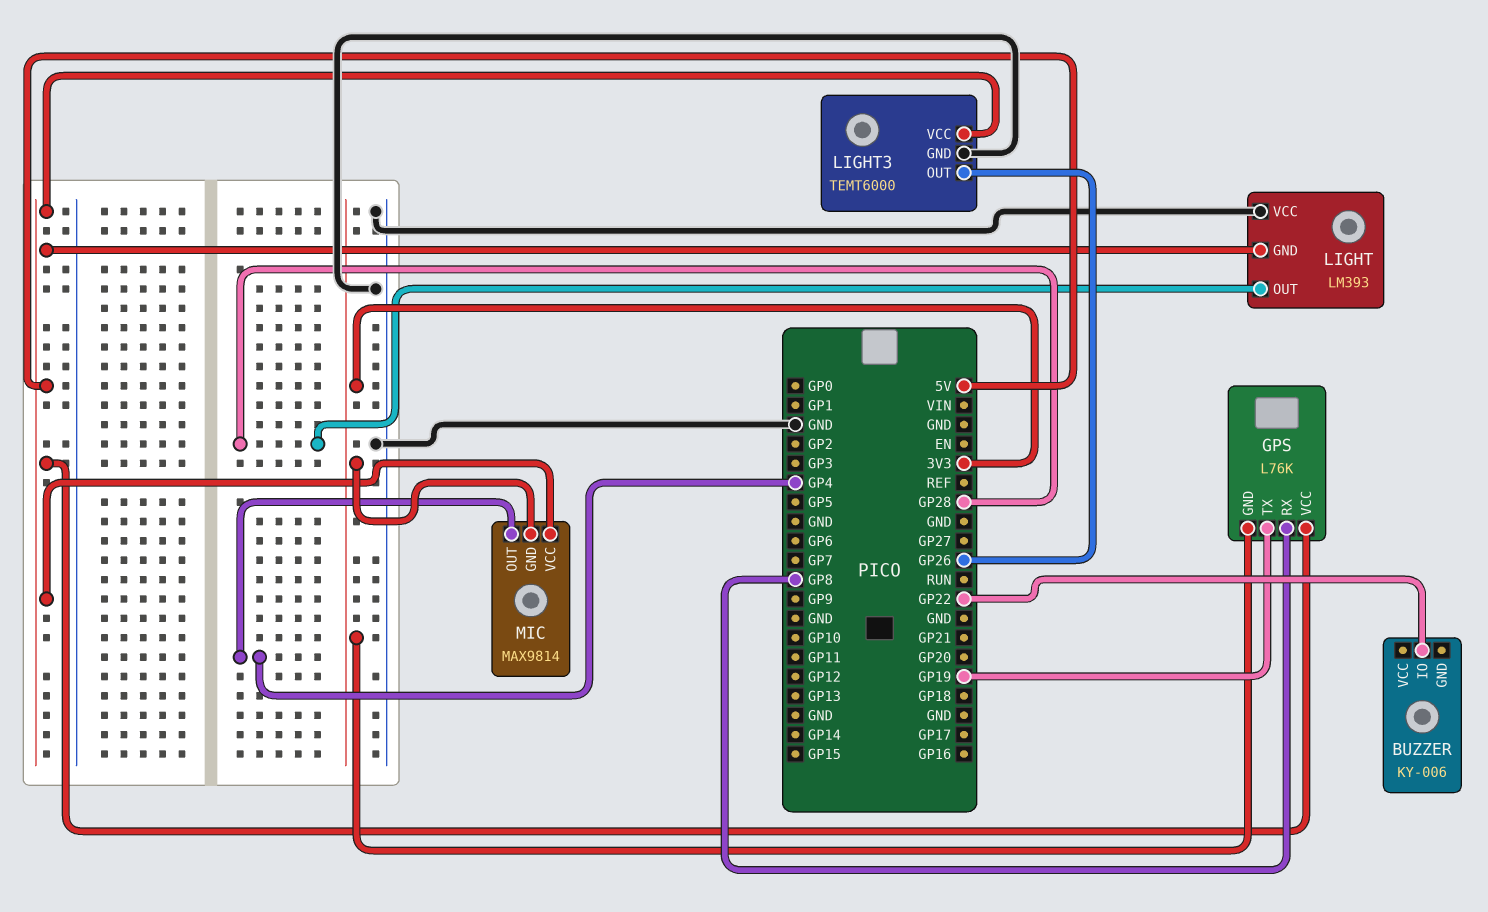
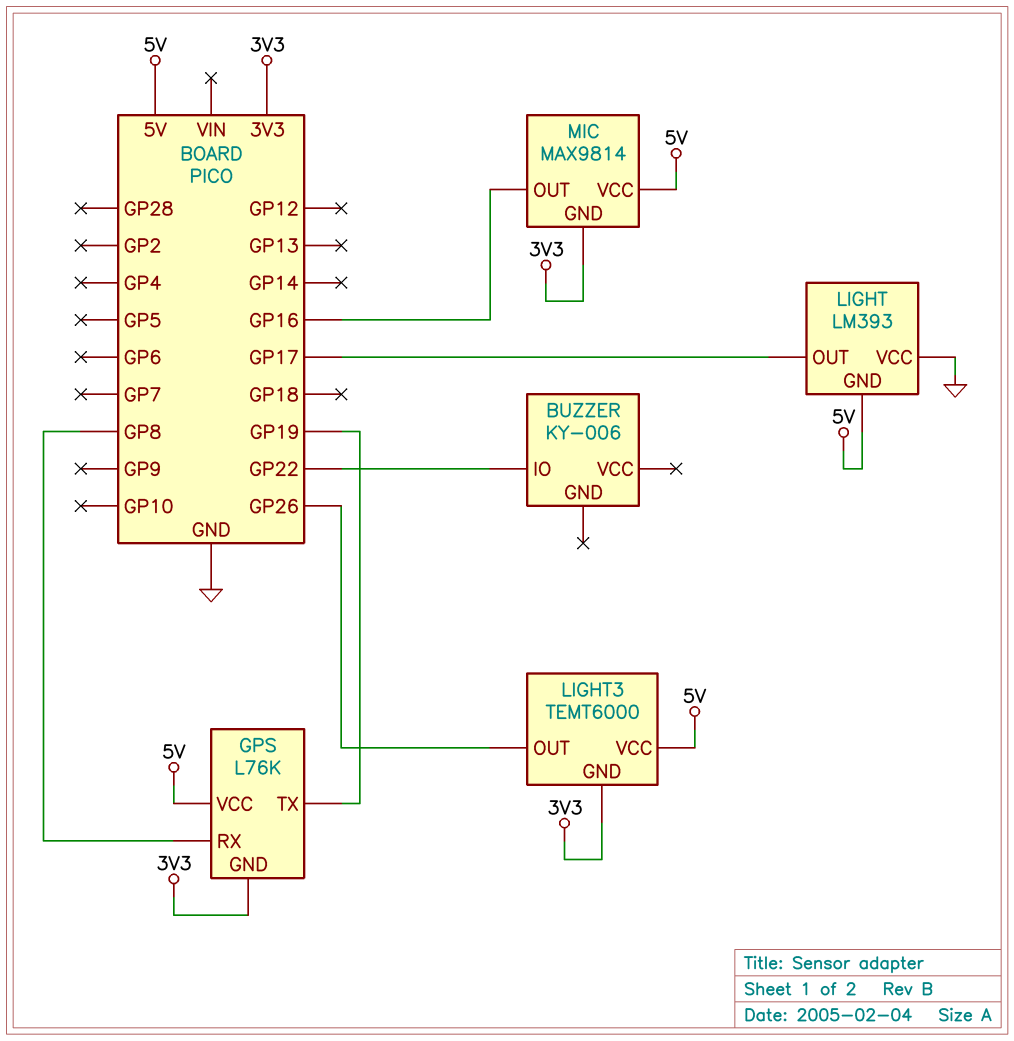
LIGHT pin OUT: GP28 -> GP17
LIGHT3 pin GND: GND -> 3V3
MIC pin OUT: GP4 -> GP16

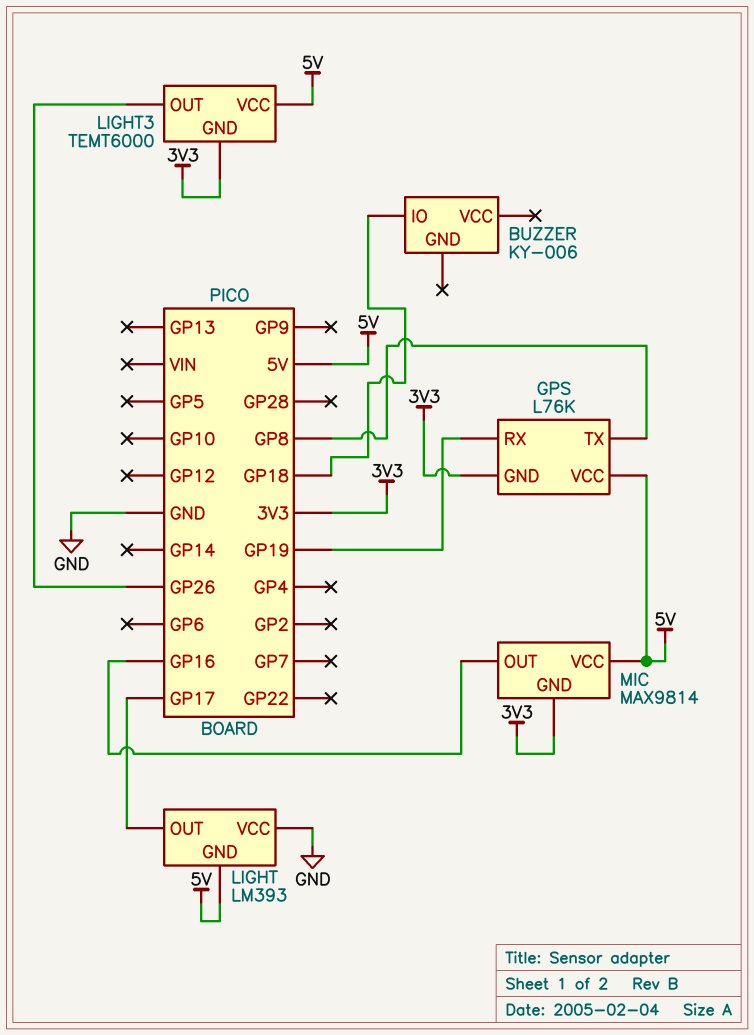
BUZZER pin IO: GP22 -> GP18
GPS pin RX: GP8 -> GP19
GPS pin TX: GP19 -> GP8

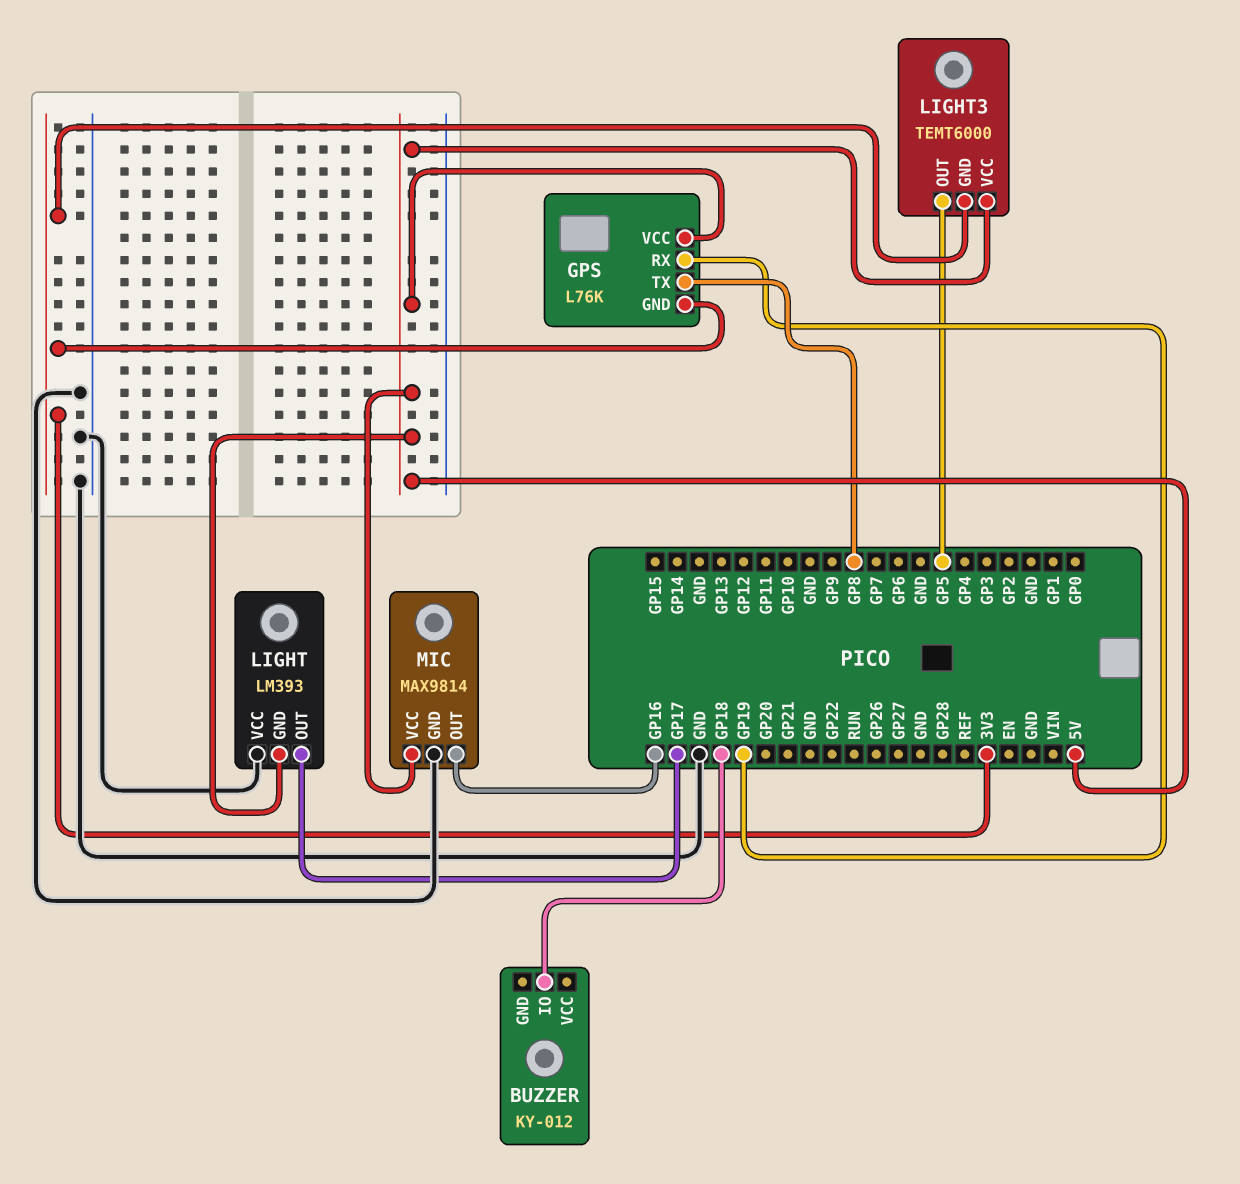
BUZZER: KY-006 -> KY-012
LIGHT3 pin OUT: GP26 -> GP5
MIC pin GND: 3V3 -> GND

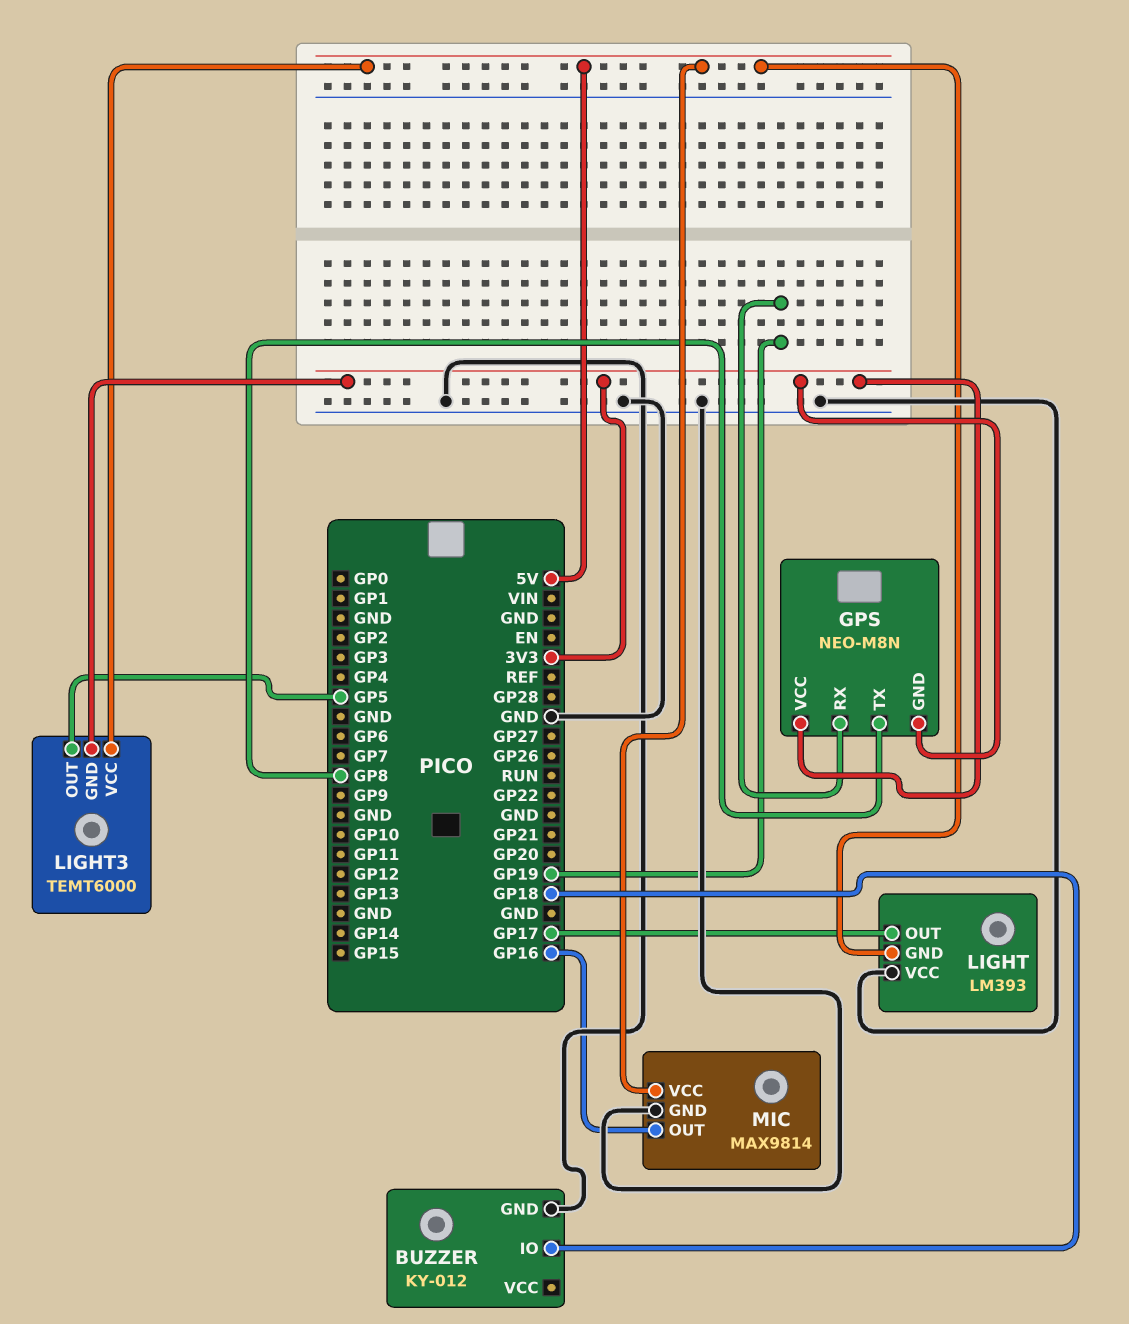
BUZZER pin GND: none -> GND
GPS: L76K -> NEO-M8N
GPS pin VCC: 5V -> 3V3

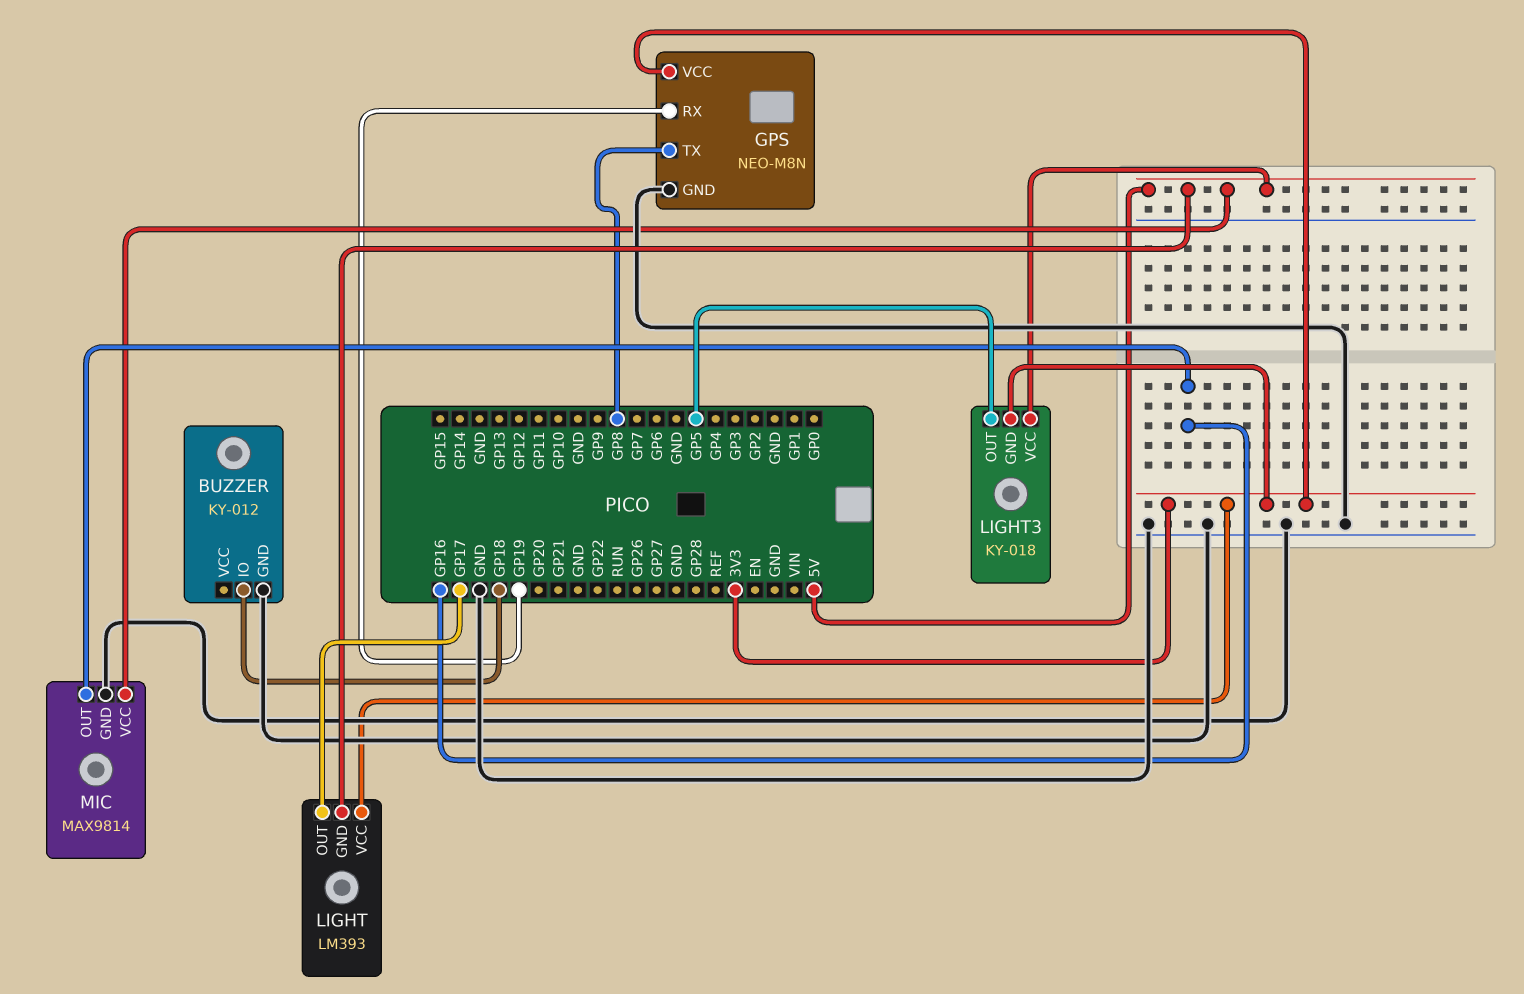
GPS pin GND: 3V3 -> GND
LIGHT pin VCC: GND -> 3V3
LIGHT3: TEMT6000 -> KY-018

